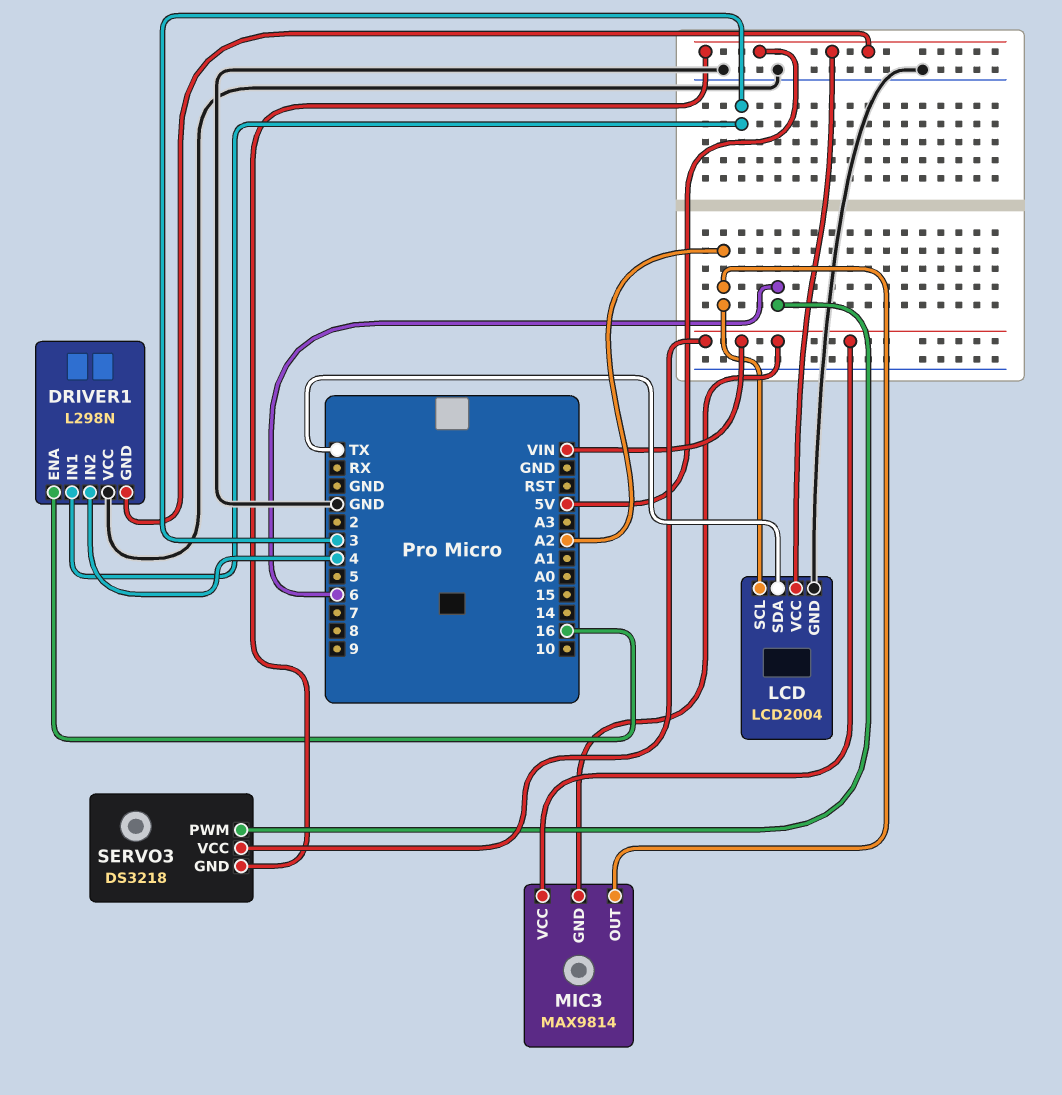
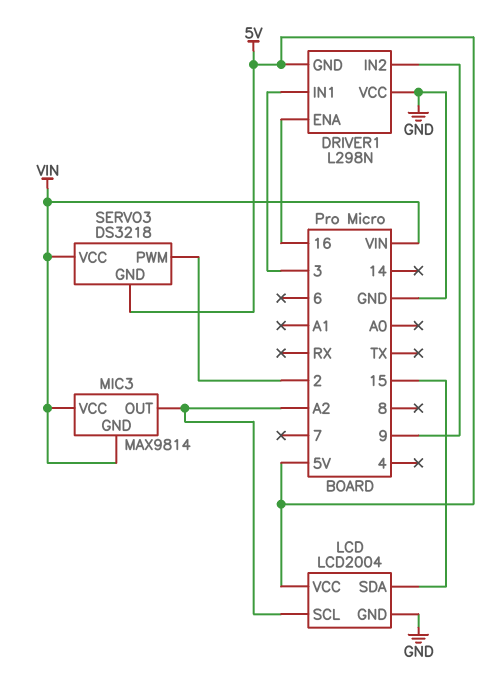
DRIVER1 pin IN2: 4 -> 9
LCD pin SDA: TX -> 15
SERVO3 pin PWM: 6 -> 2

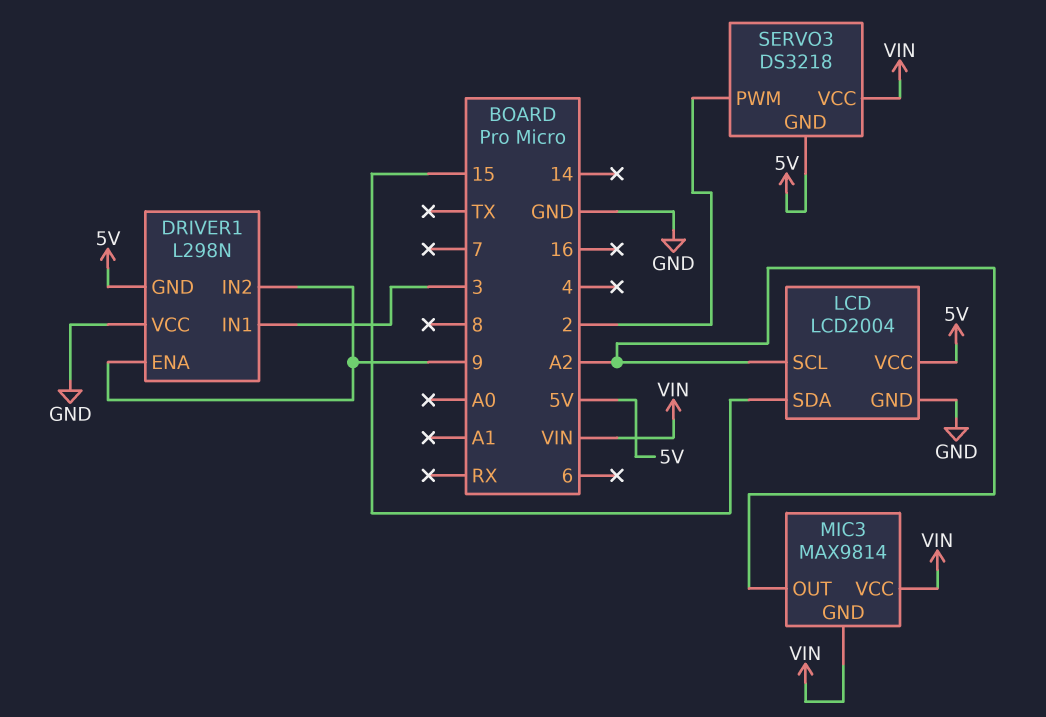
DRIVER1 pin ENA: 16 -> 9

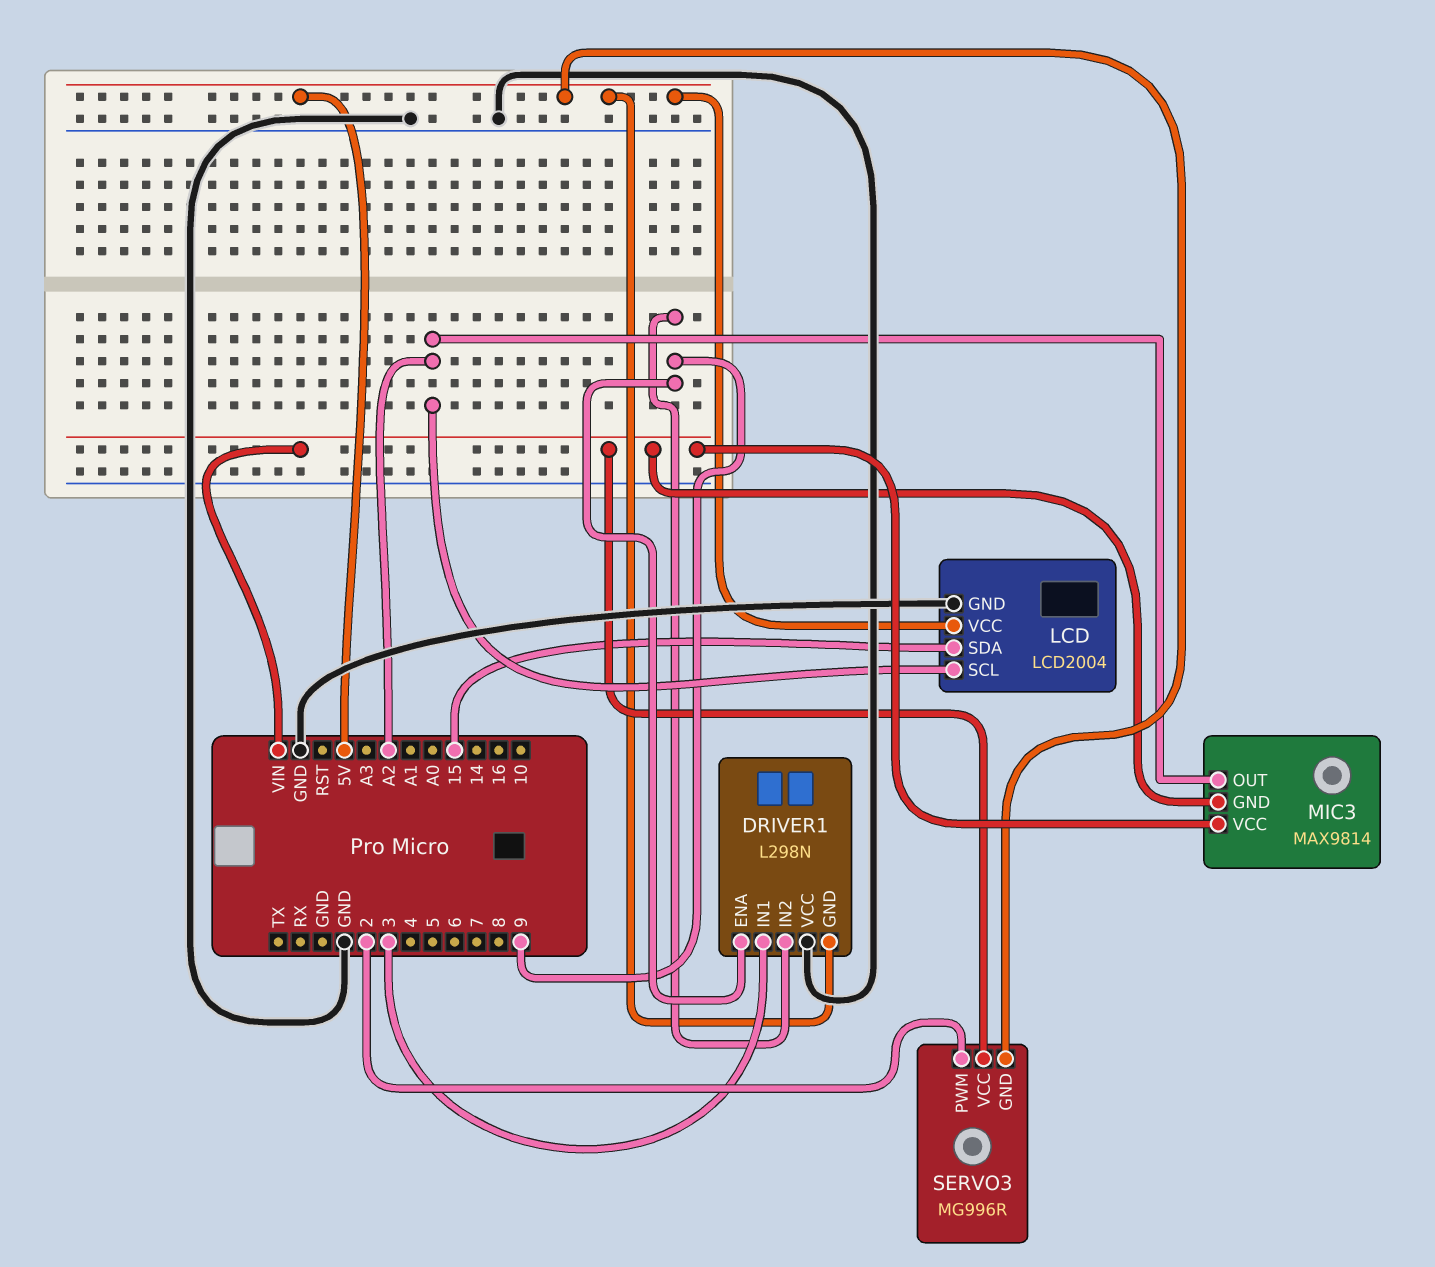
SERVO3: DS3218 -> MG996R

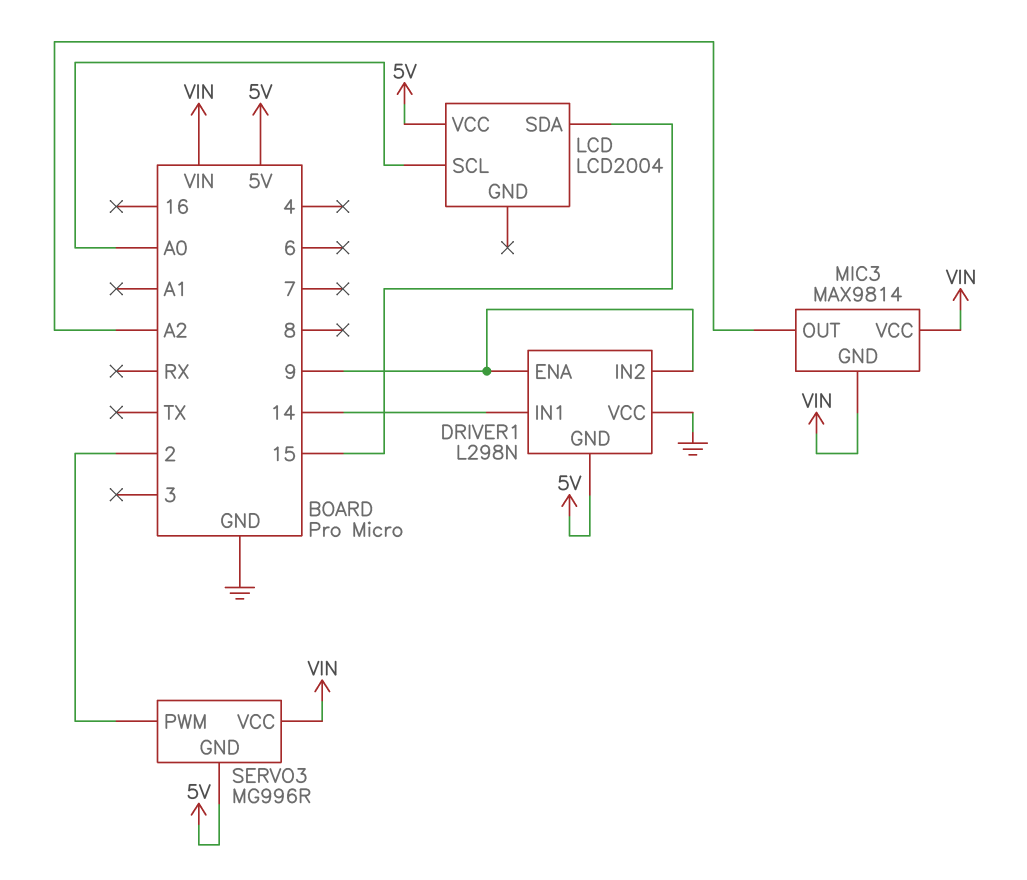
DRIVER1 pin IN1: 3 -> 14
LCD pin GND: GND -> none
LCD pin SCL: A2 -> A0

